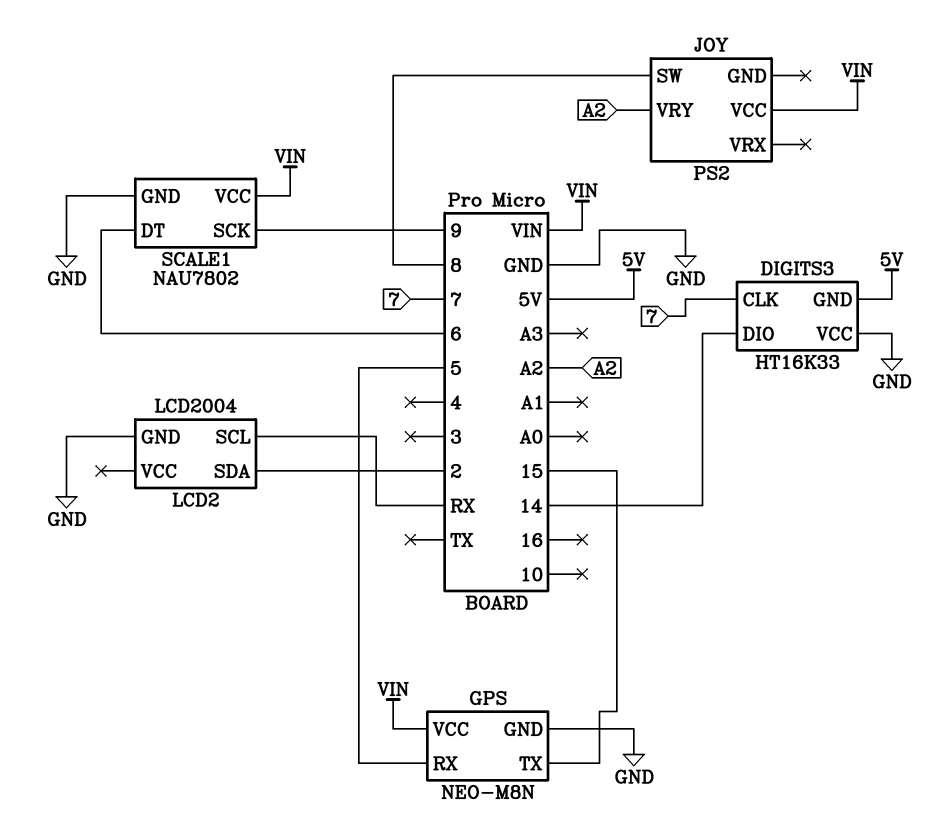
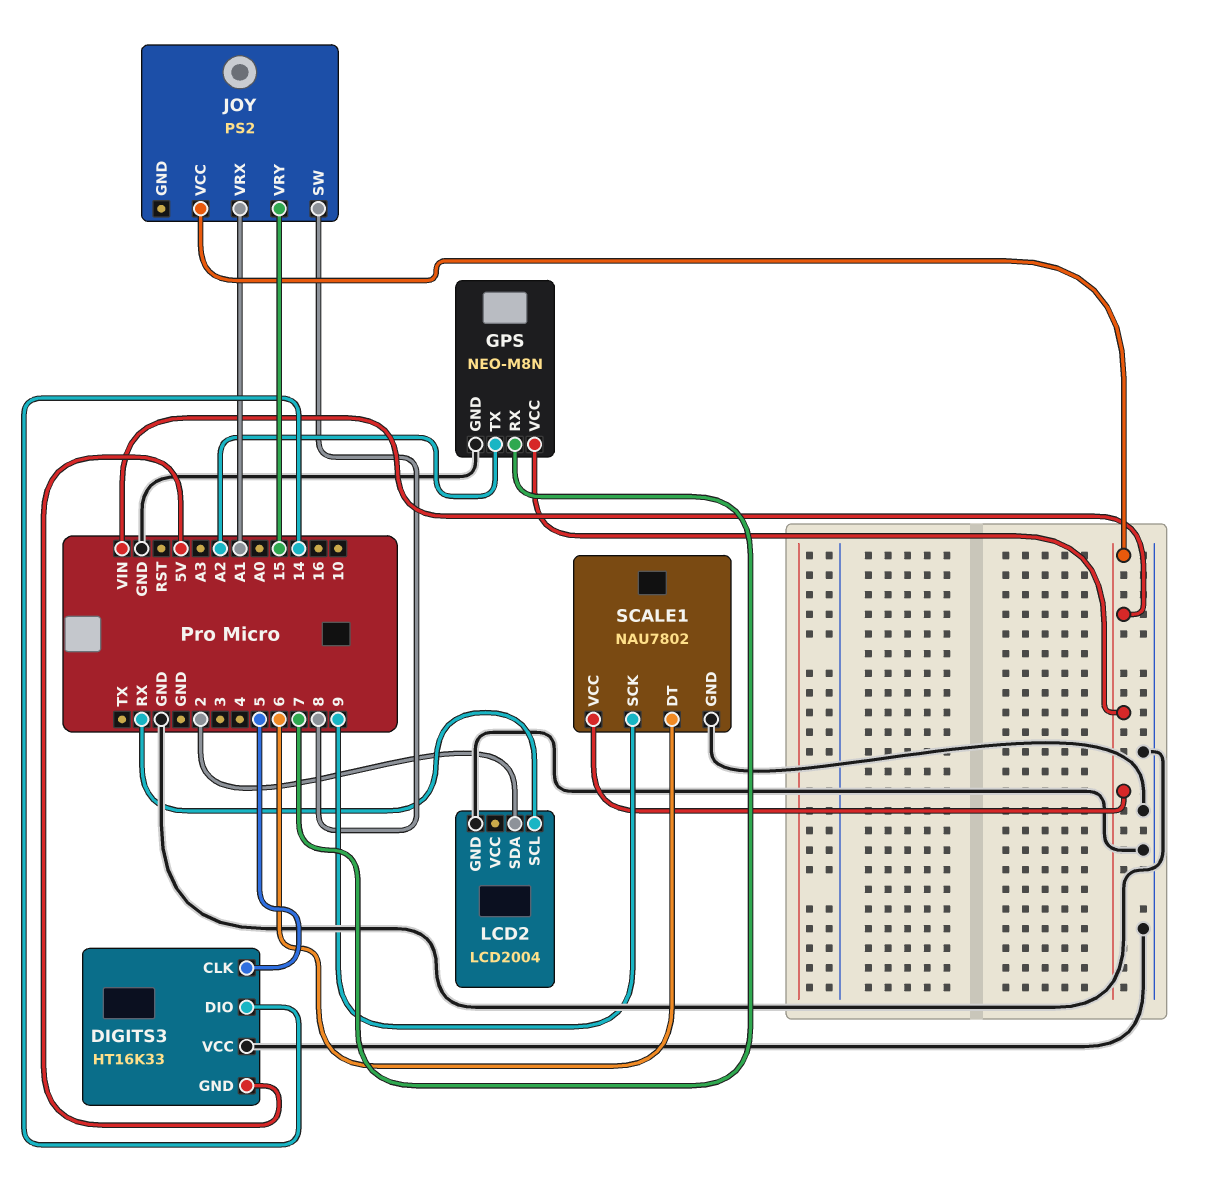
DIGITS3 pin CLK: 7 -> 5
GPS pin RX: 5 -> 7
GPS pin TX: 15 -> A2
JOY pin VRX: none -> A1
JOY pin VRY: A2 -> 15

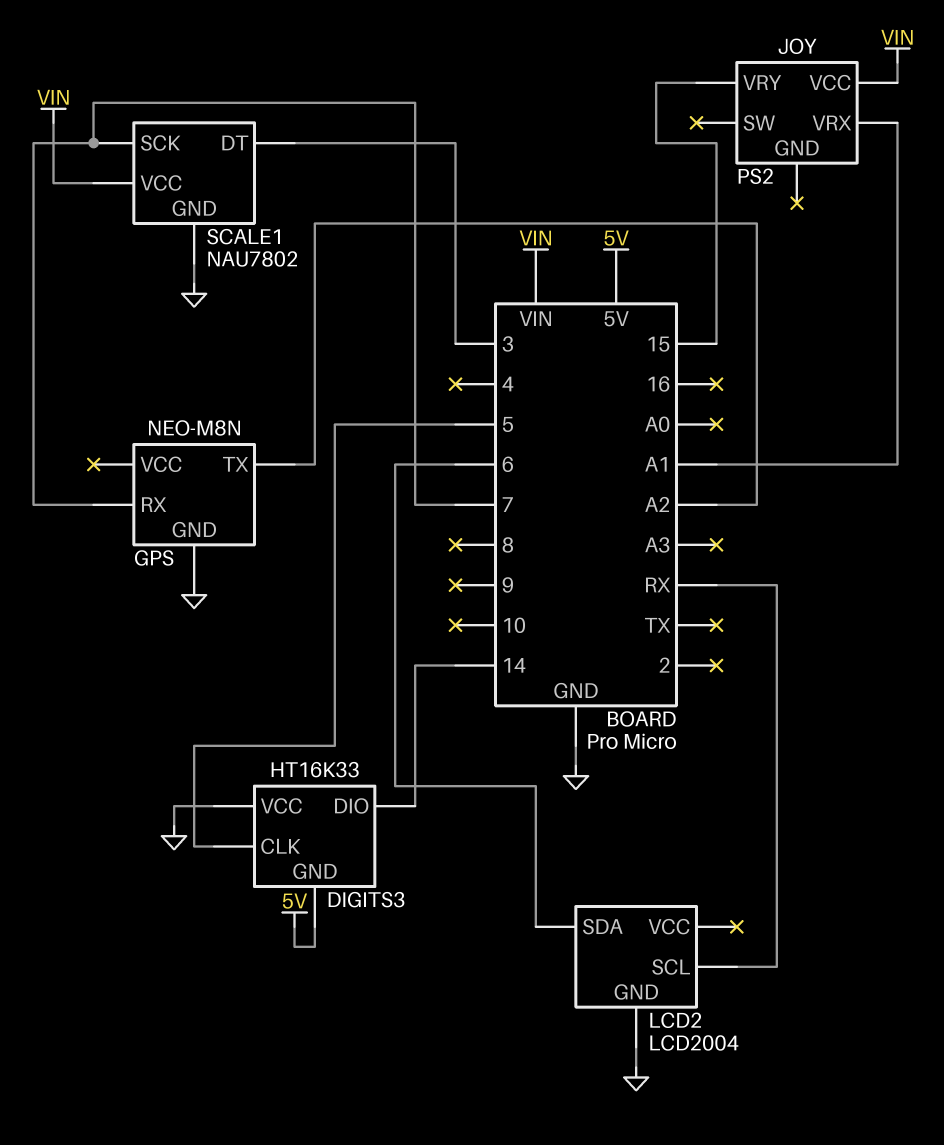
GPS pin VCC: VIN -> none
JOY pin SW: 8 -> none
LCD2 pin SDA: 2 -> 6
SCALE1 pin DT: 6 -> 3
SCALE1 pin SCK: 9 -> 7

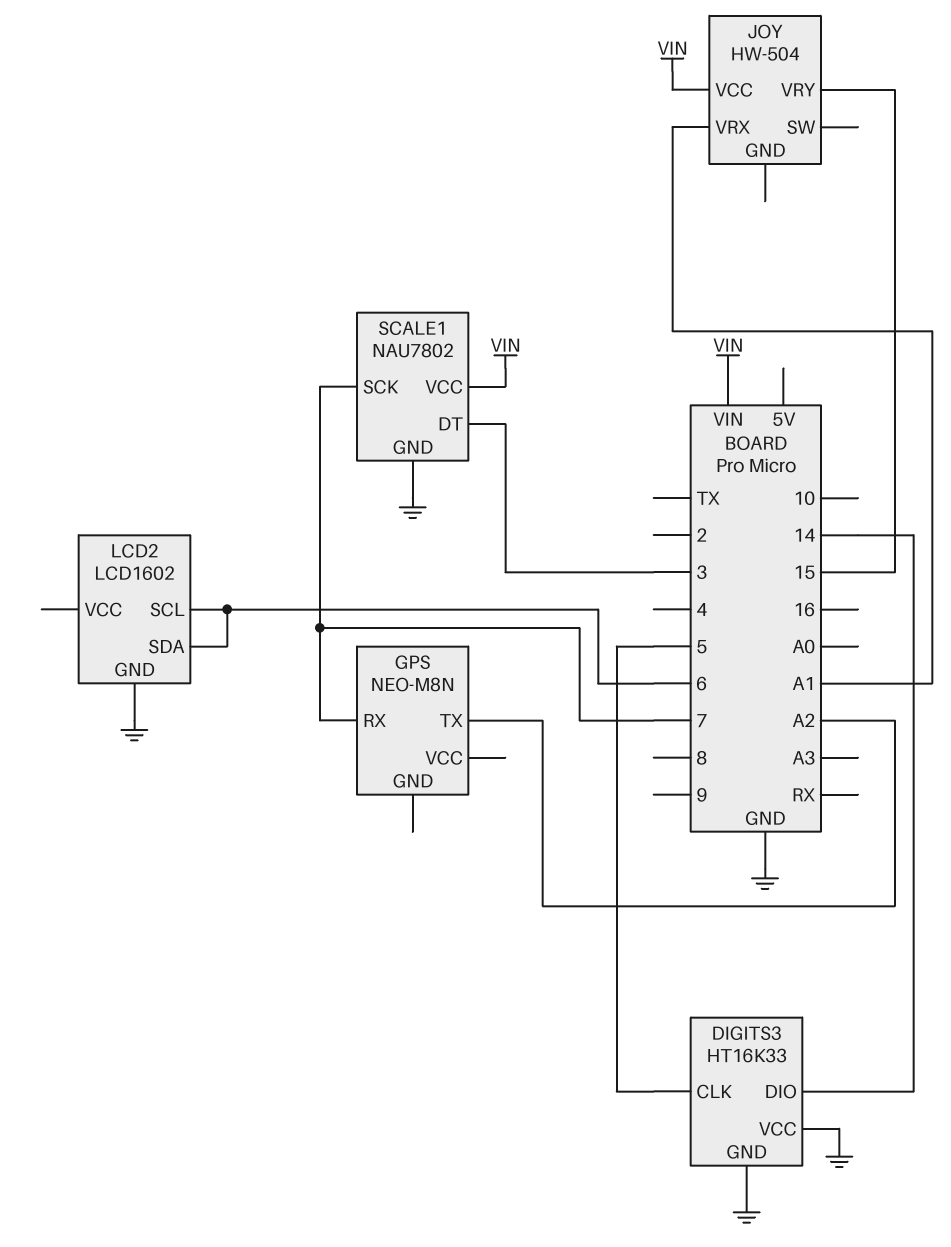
DIGITS3 pin GND: 5V -> GND
GPS pin GND: GND -> none
JOY: PS2 -> HW-504
LCD2: LCD2004 -> LCD1602
LCD2 pin SCL: RX -> 6

